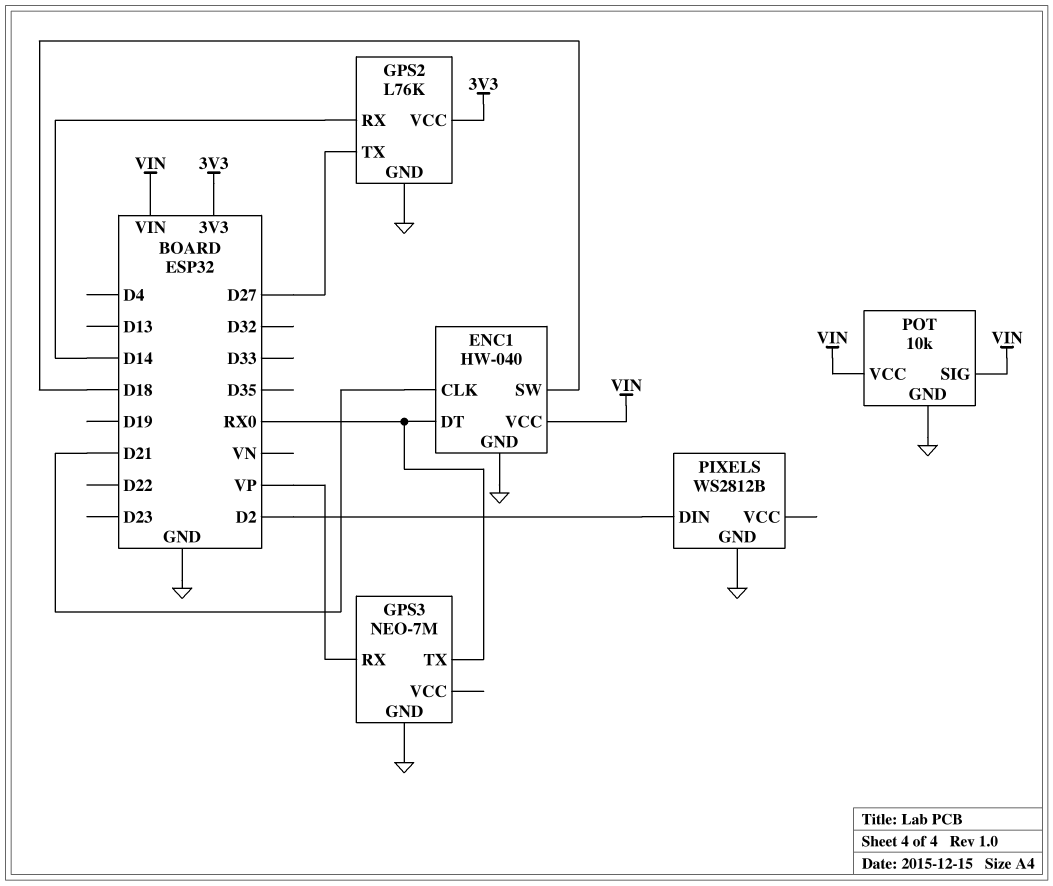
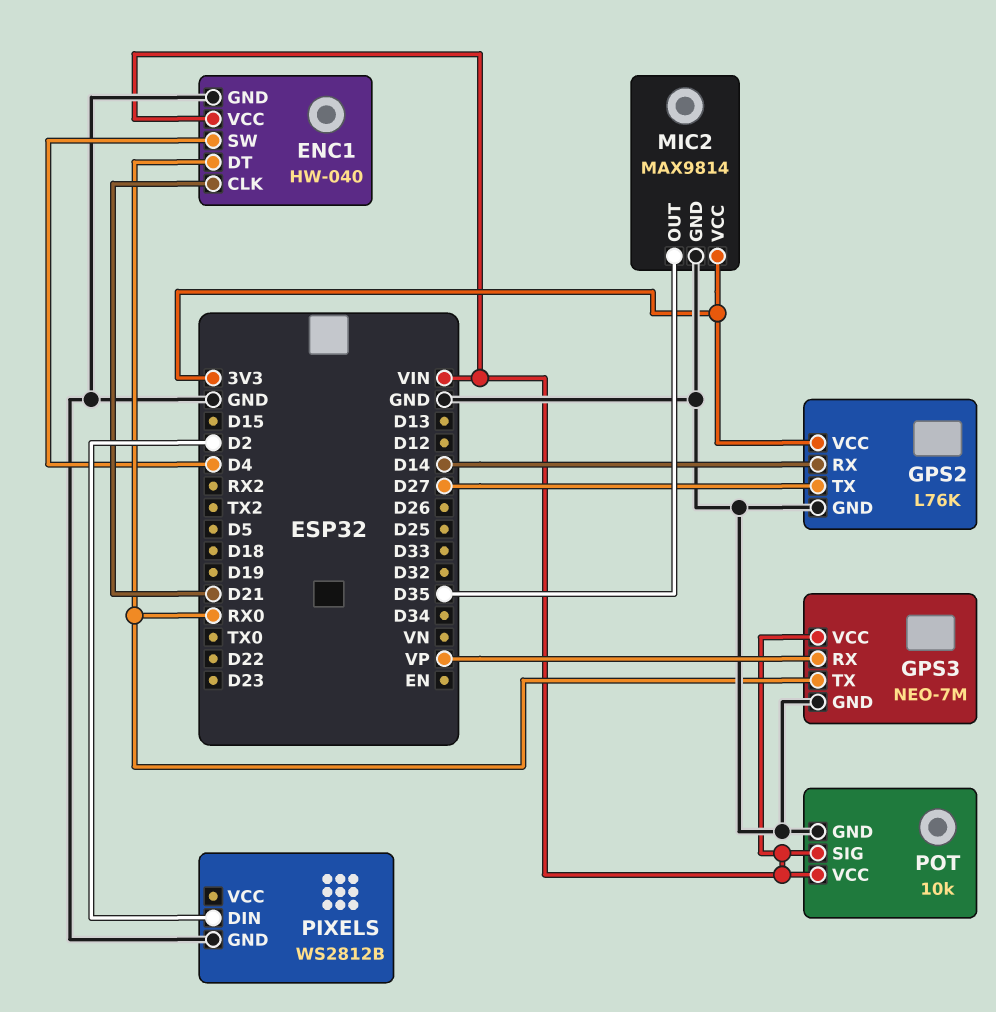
ENC1 pin SW: D18 -> D4
GPS3 pin VCC: none -> VIN
MIC2: none -> MAX9814
MIC2 pin GND: none -> GND
MIC2 pin OUT: none -> D35
MIC2 pin VCC: none -> 3V3

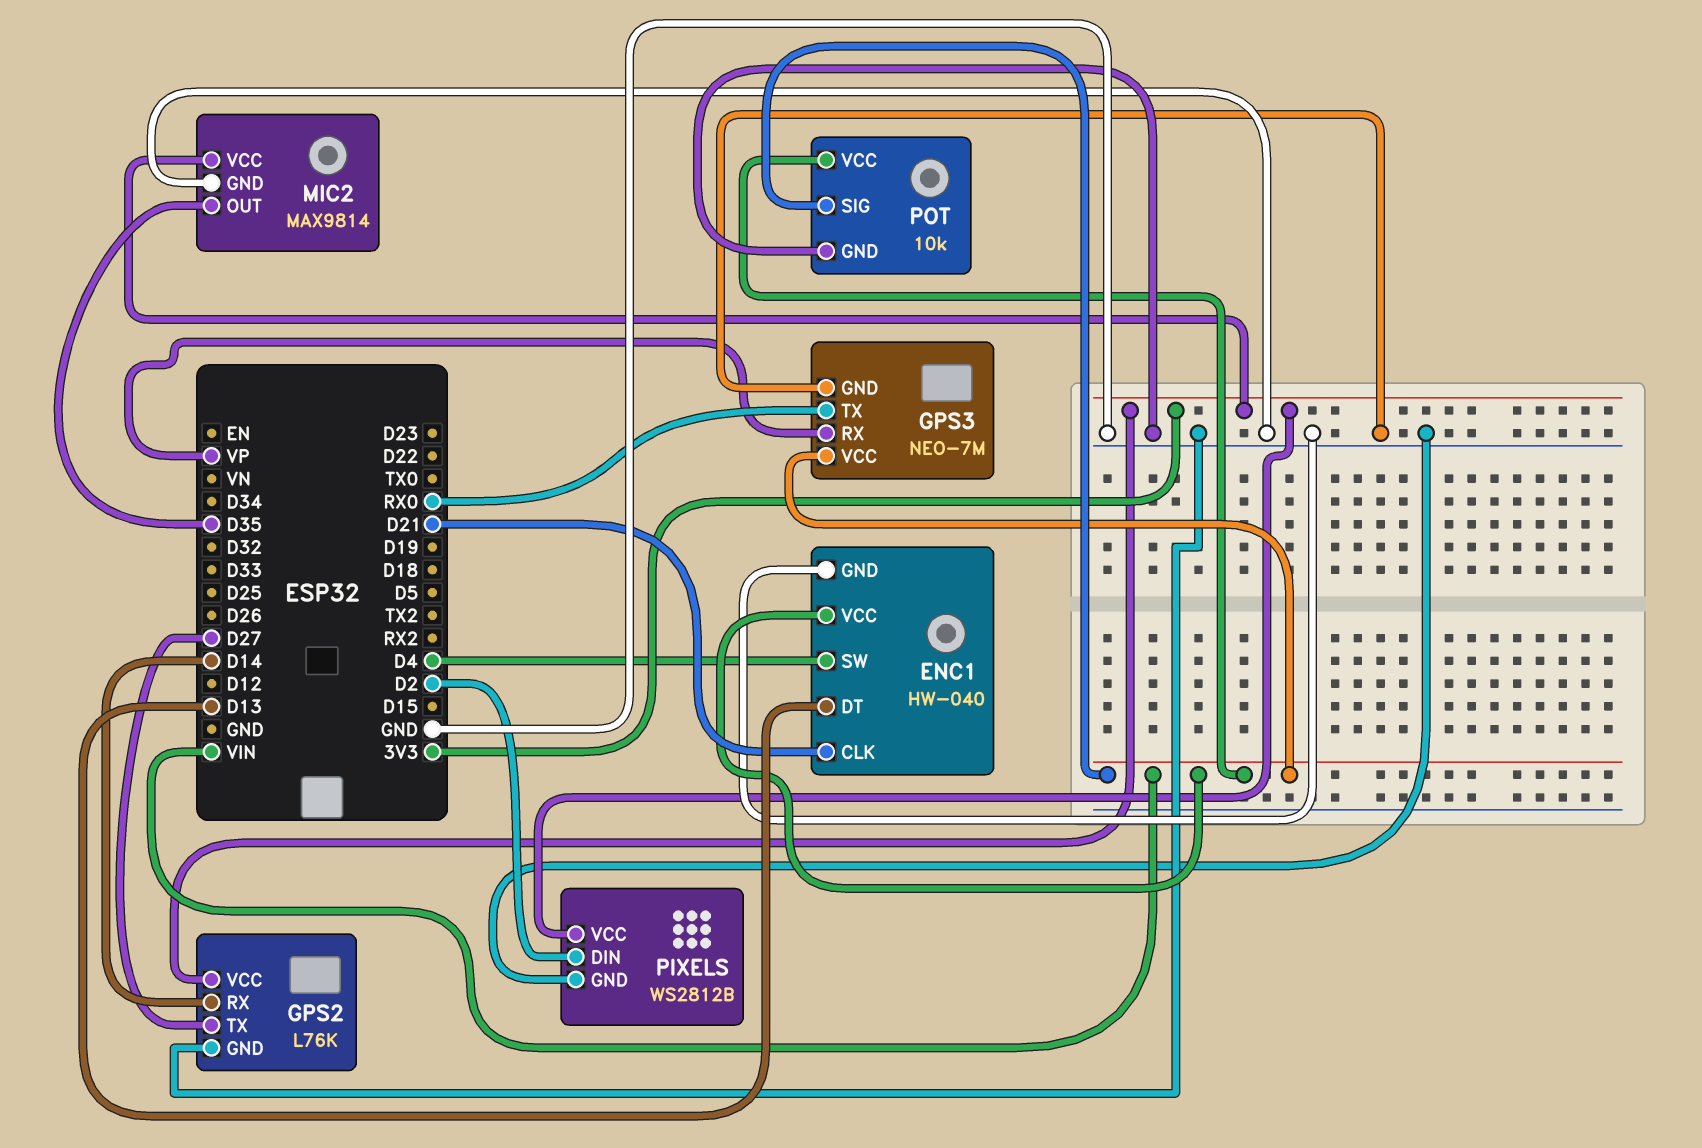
ENC1 pin DT: RX0 -> D13
PIXELS pin VCC: none -> 3V3

